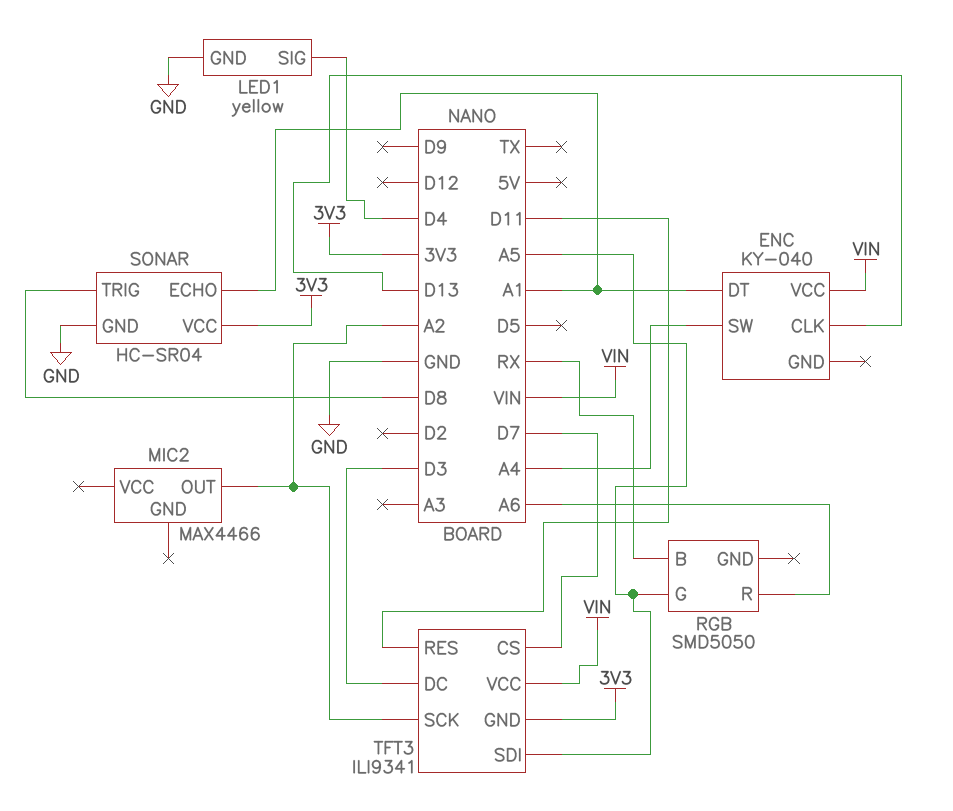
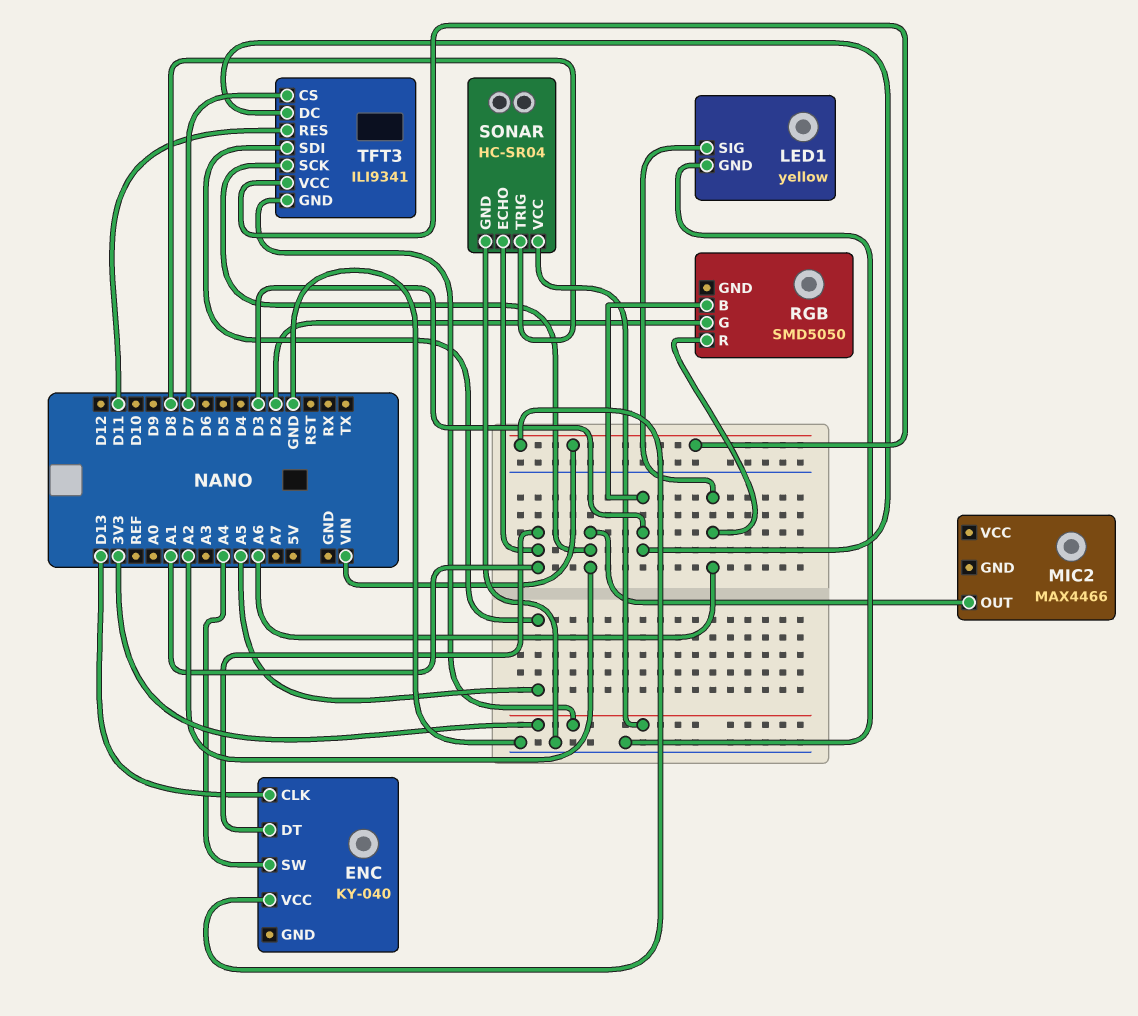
LED1 pin SIG: D4 -> A6
RGB pin B: RX -> D3
RGB pin G: A5 -> D2

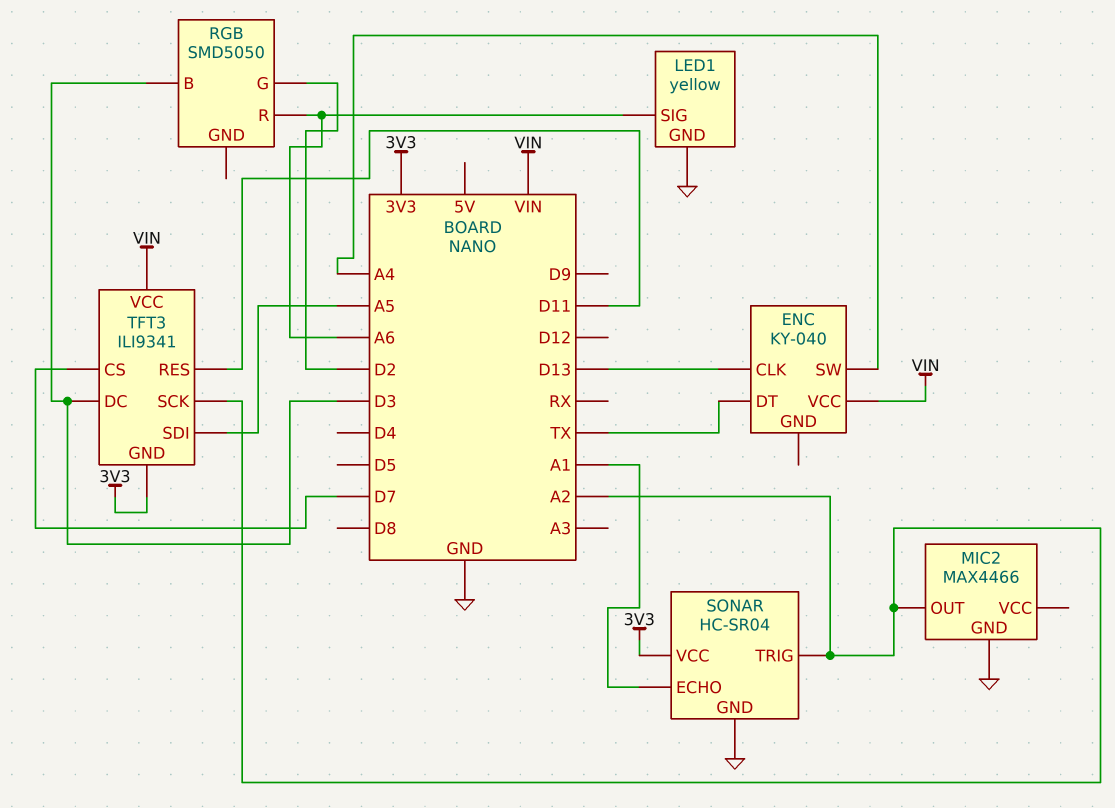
ENC pin DT: A1 -> TX
MIC2 pin GND: none -> GND
SONAR pin TRIG: D8 -> A2

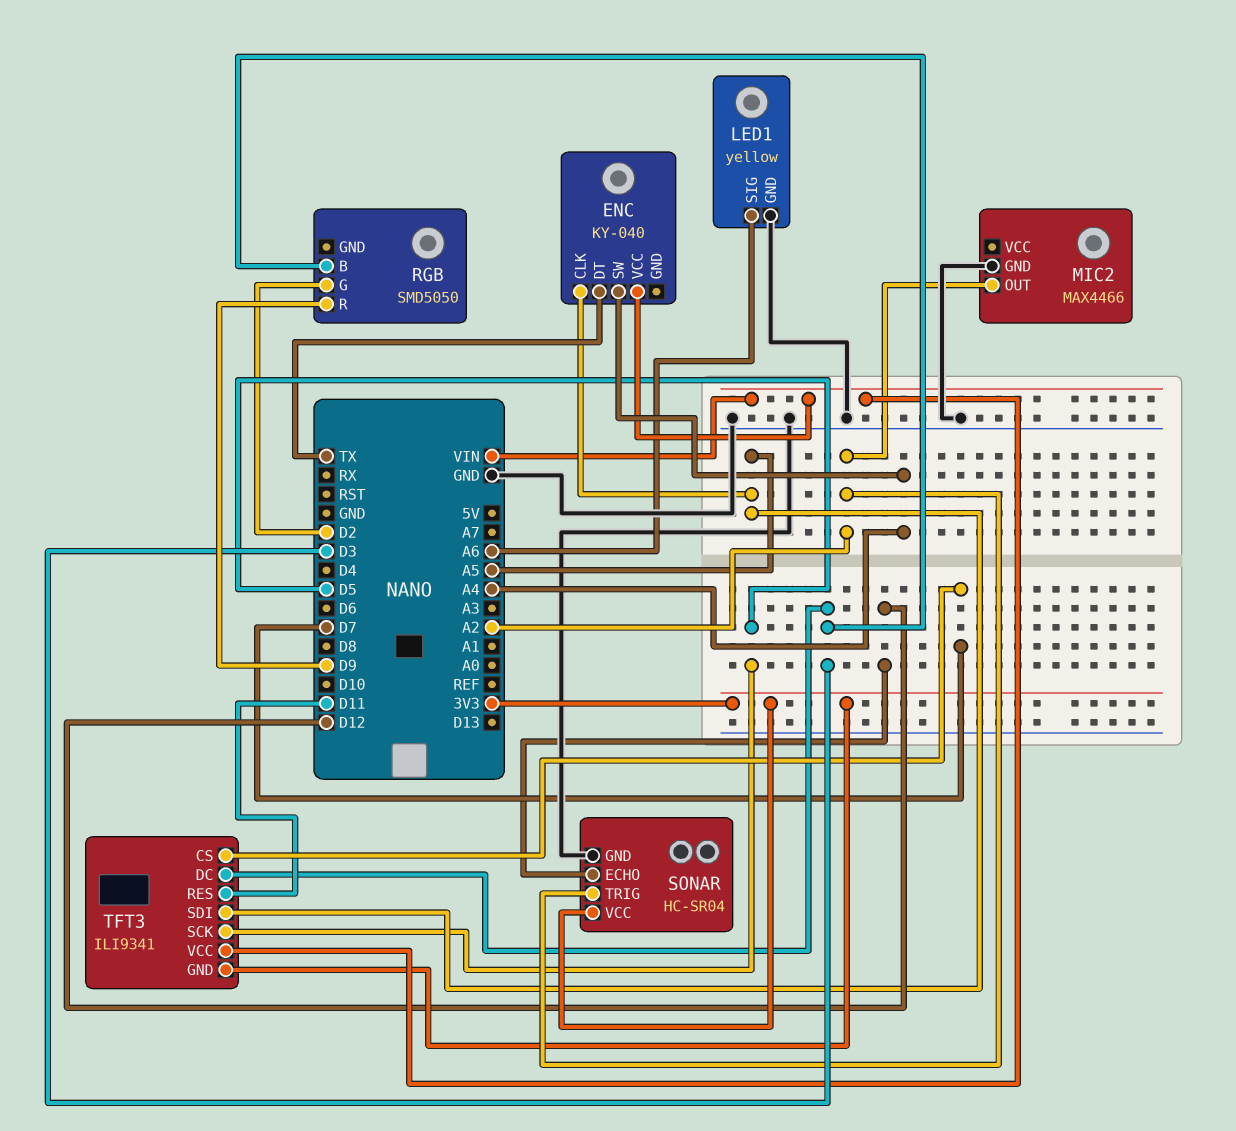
ENC pin CLK: D13 -> A5
RGB pin R: A6 -> D9
SONAR pin ECHO: A1 -> D12
TFT3 pin SCK: A2 -> D5

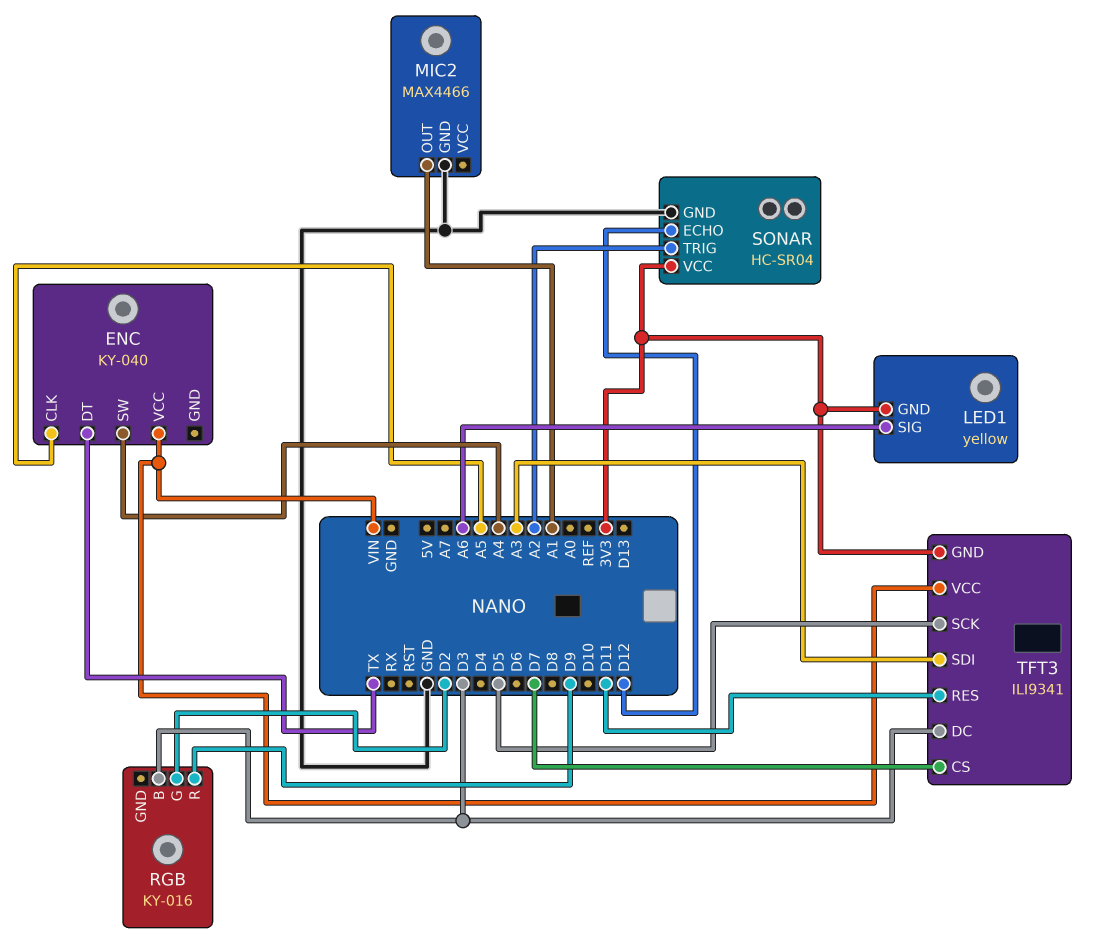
LED1 pin GND: GND -> 3V3
MIC2 pin OUT: A2 -> A1
RGB: SMD5050 -> KY-016
TFT3 pin SDI: A5 -> A3

